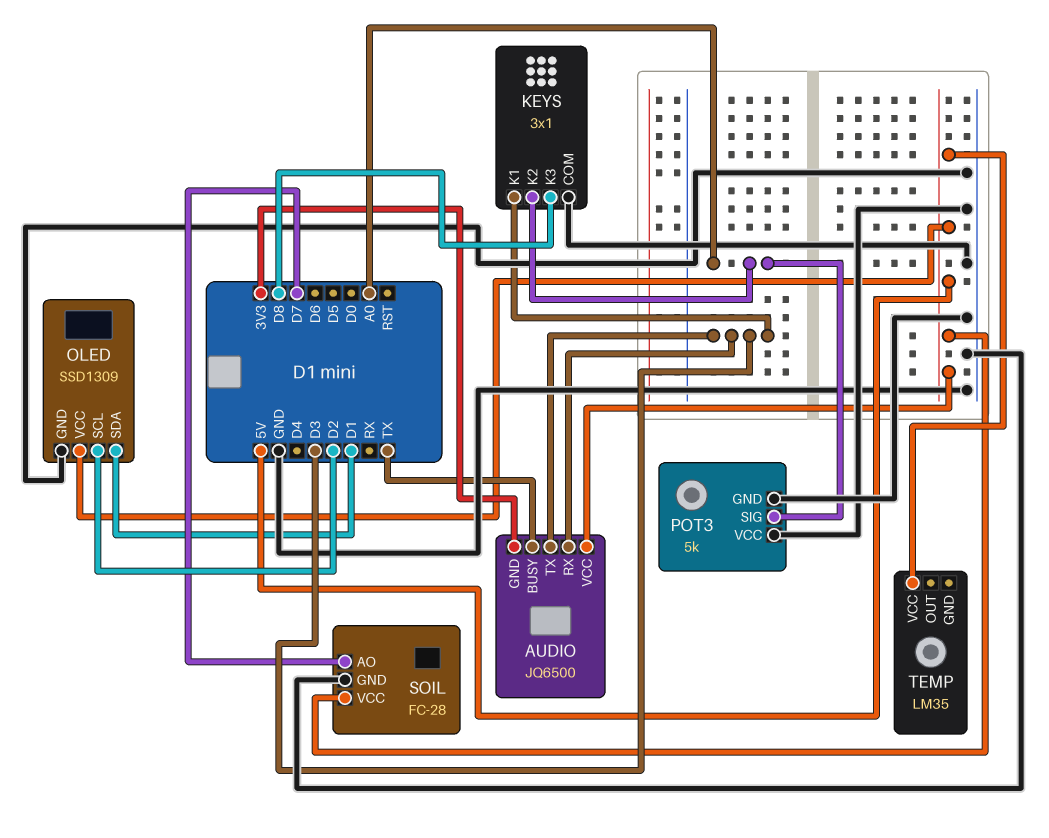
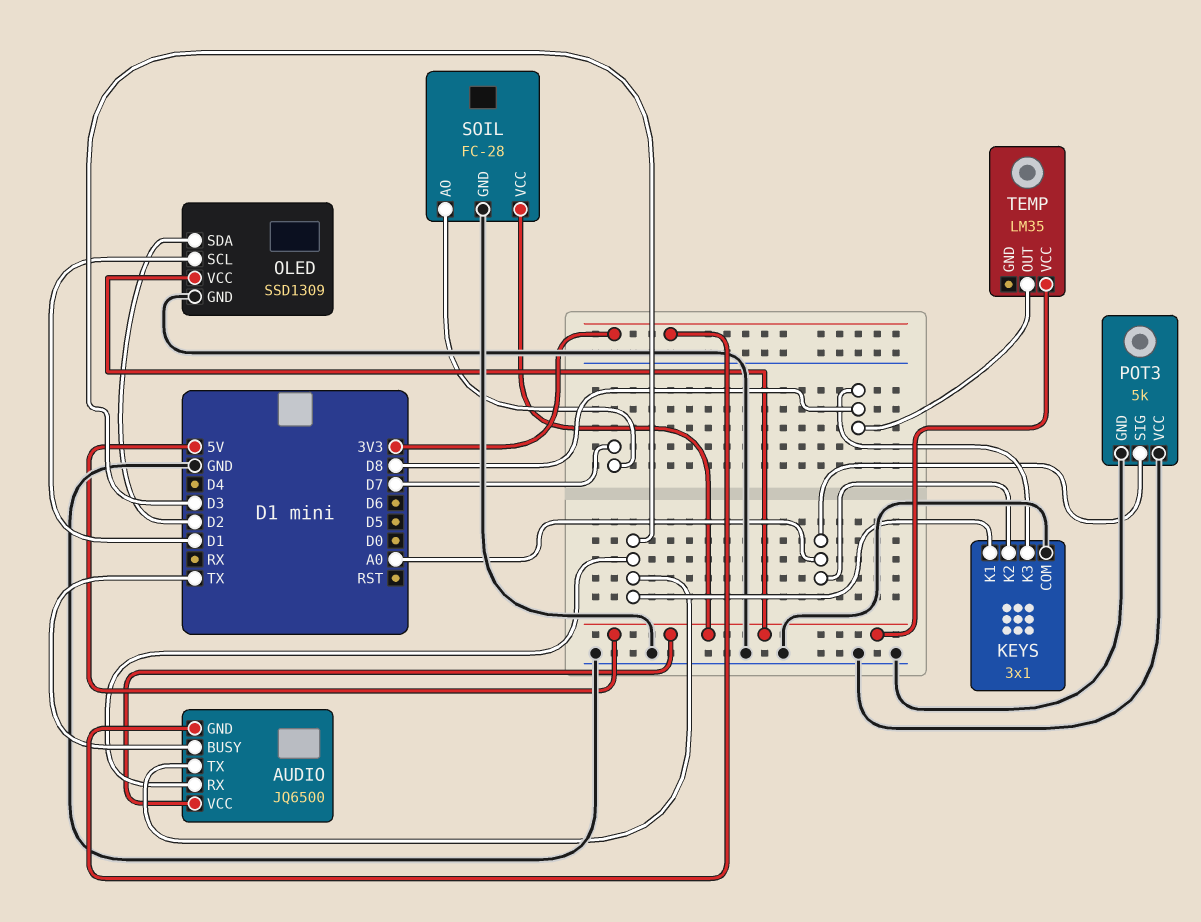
OLED pin SCL: D2 -> D1
OLED pin SDA: D1 -> D2
TEMP pin OUT: none -> D8

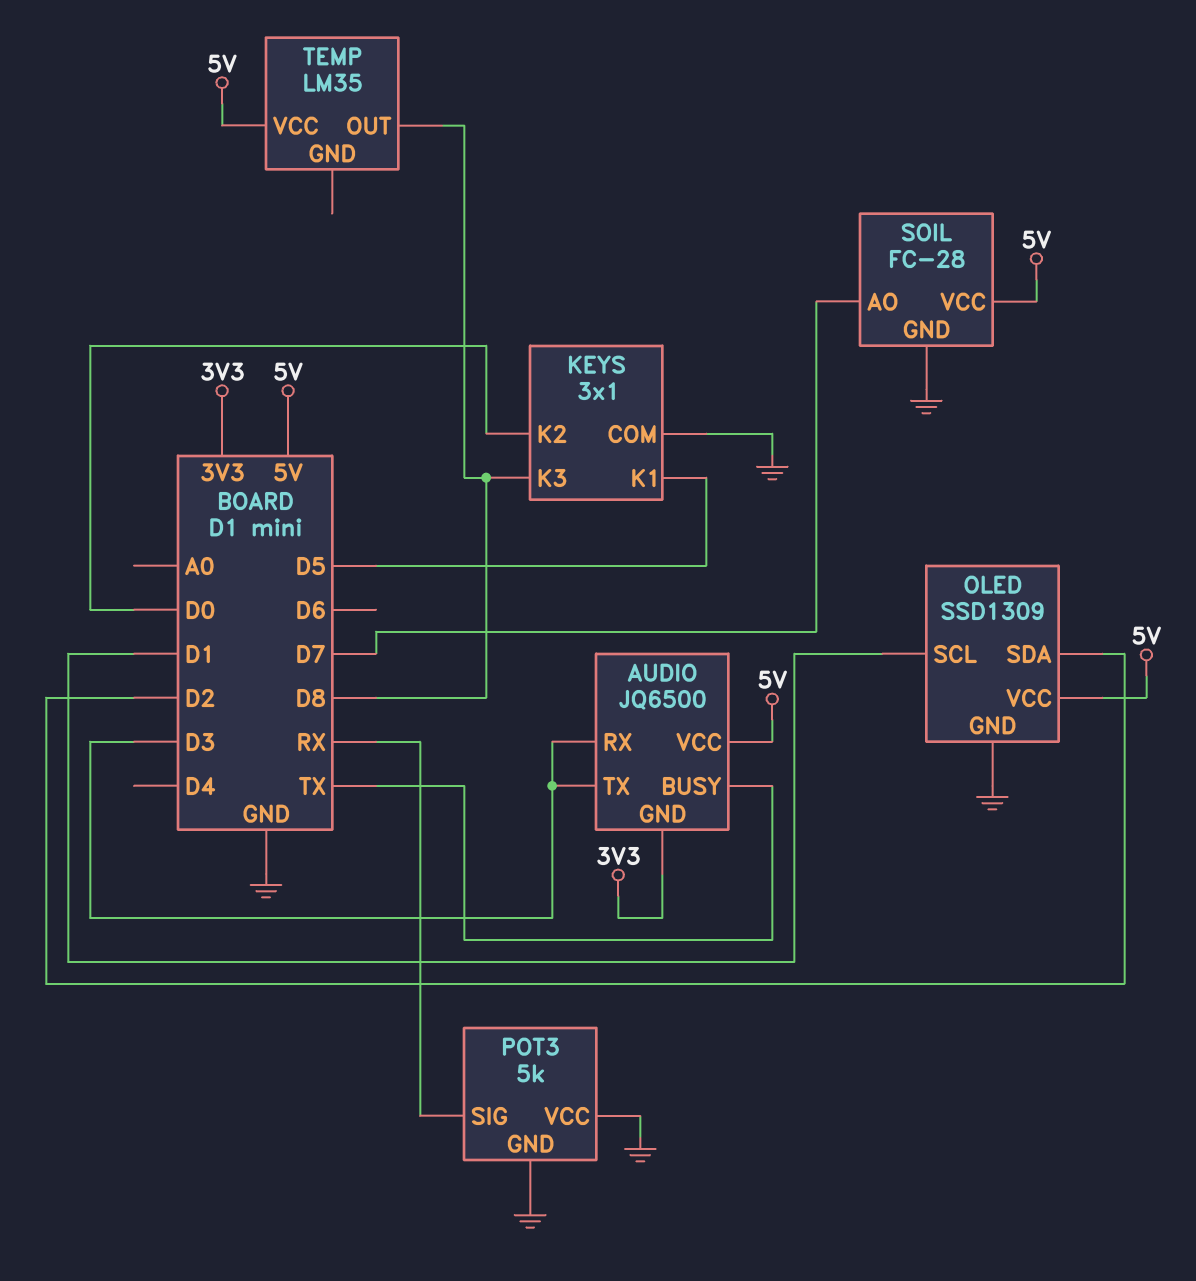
KEYS pin K1: D3 -> D5
KEYS pin K2: A0 -> D0
POT3 pin SIG: A0 -> RX

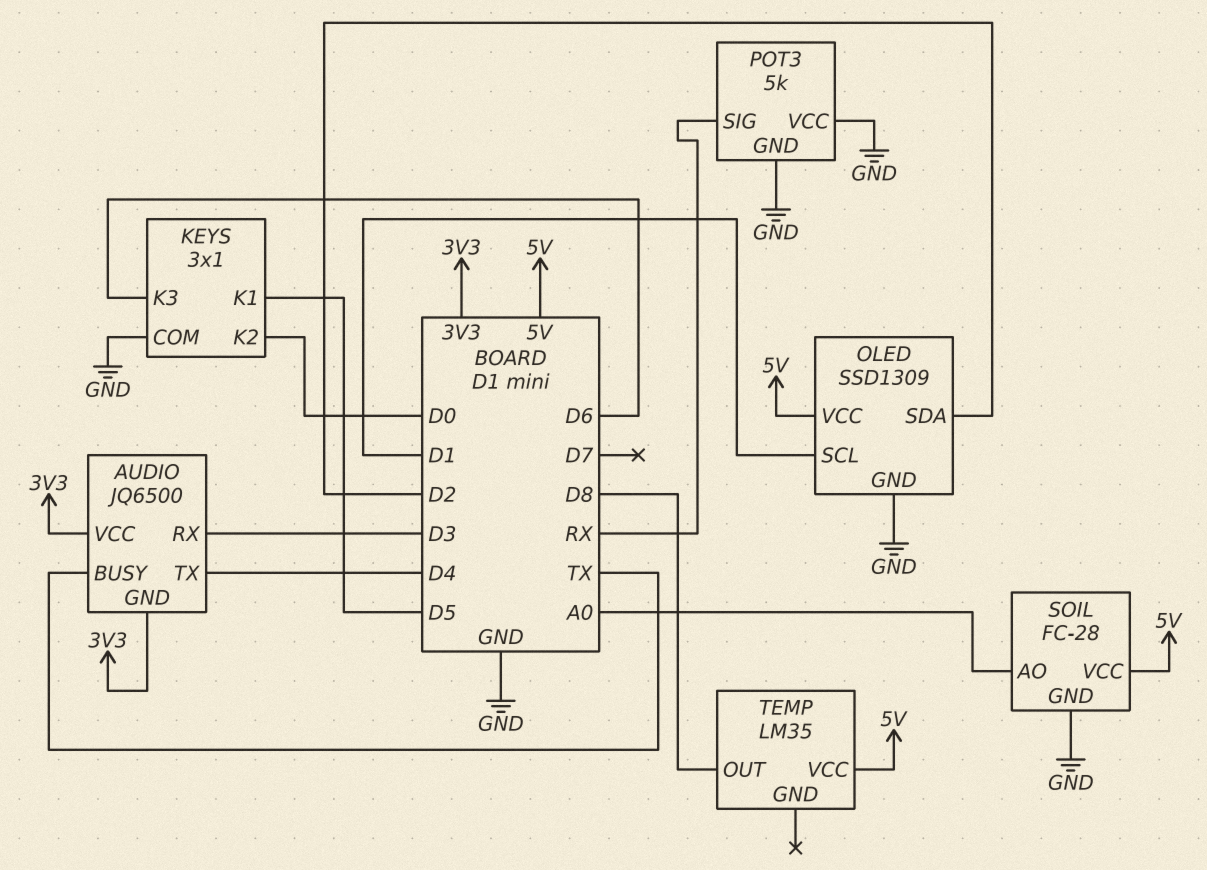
AUDIO pin TX: D3 -> D4
AUDIO pin VCC: 5V -> 3V3
KEYS pin K3: D8 -> D6
SOIL pin AO: D7 -> A0

